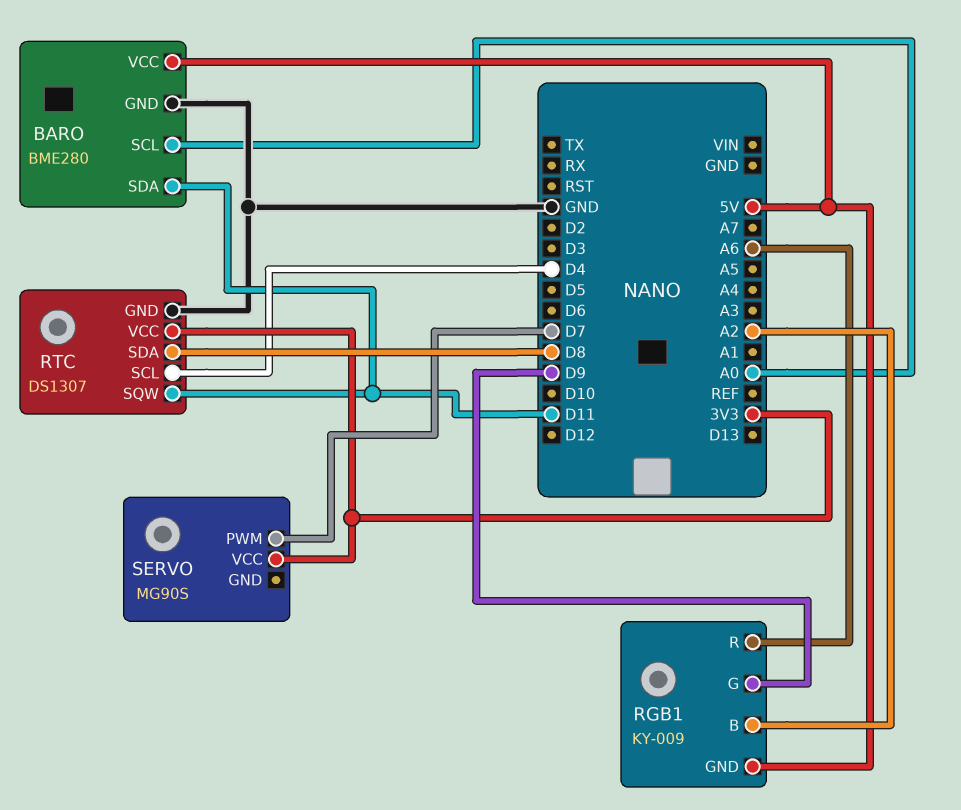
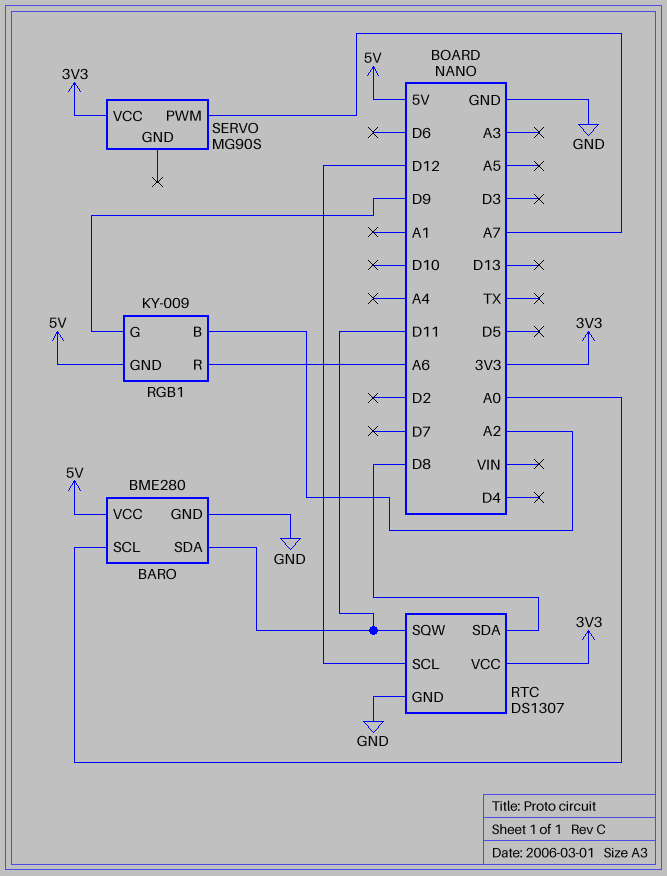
RTC pin SCL: D4 -> D12
SERVO pin PWM: D7 -> A7

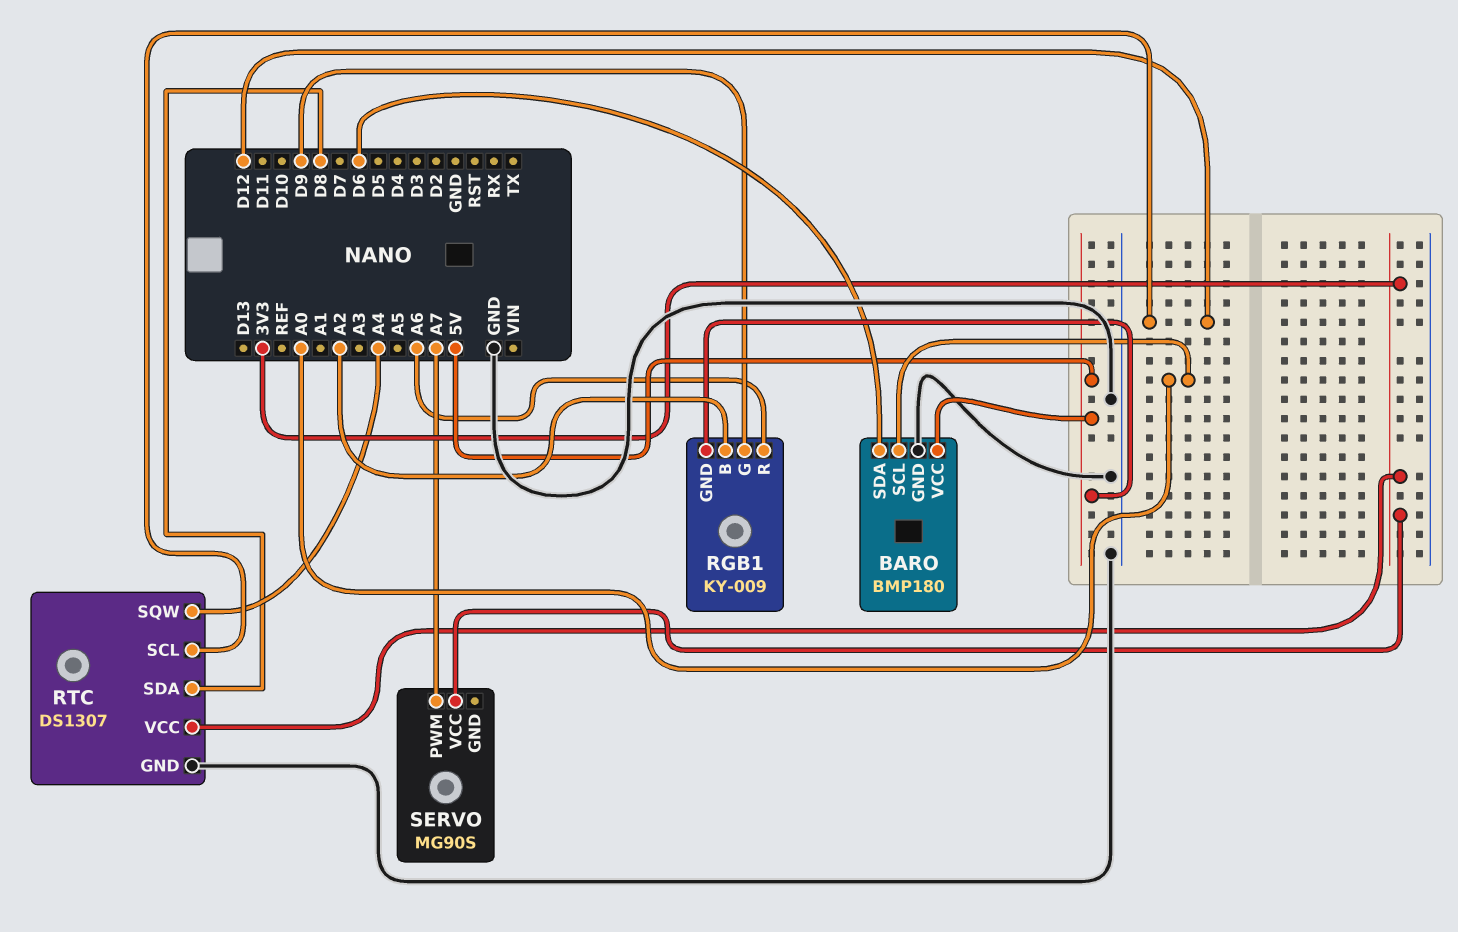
BARO: BME280 -> BMP180
BARO pin SDA: D11 -> D6
RTC pin SQW: D11 -> A4

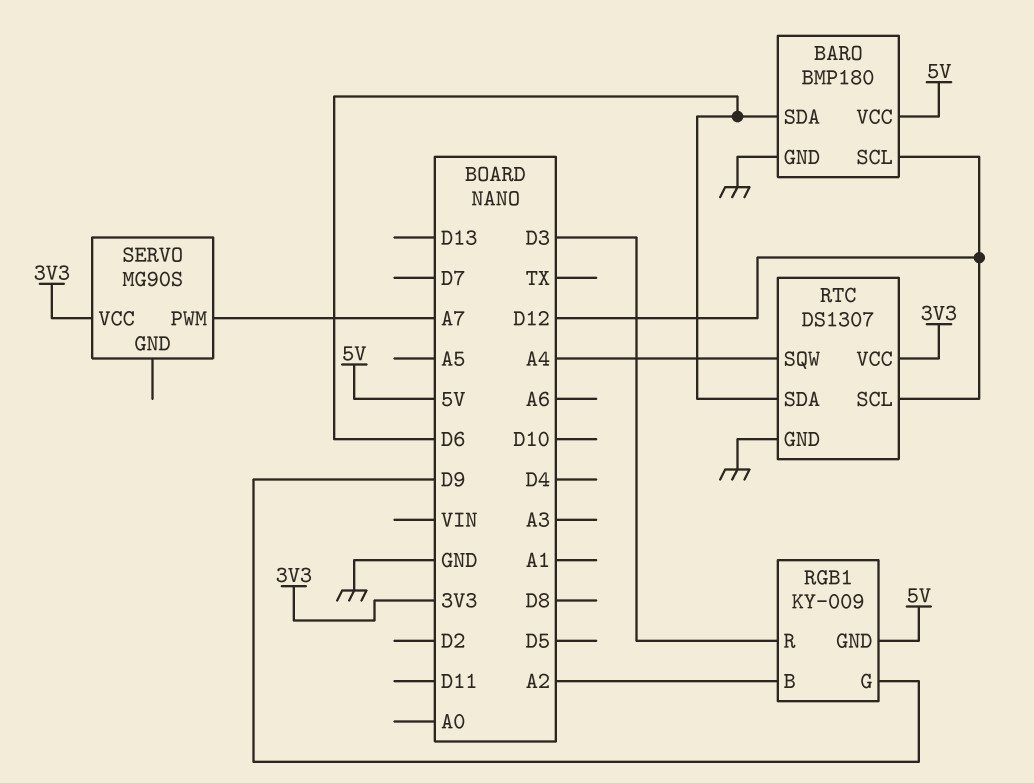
BARO pin SCL: A0 -> D12
RGB1 pin R: A6 -> D3
RTC pin SDA: D8 -> D6

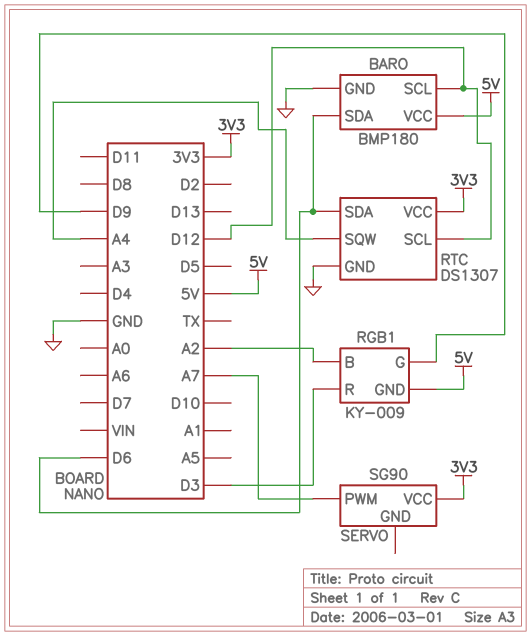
SERVO: MG90S -> SG90

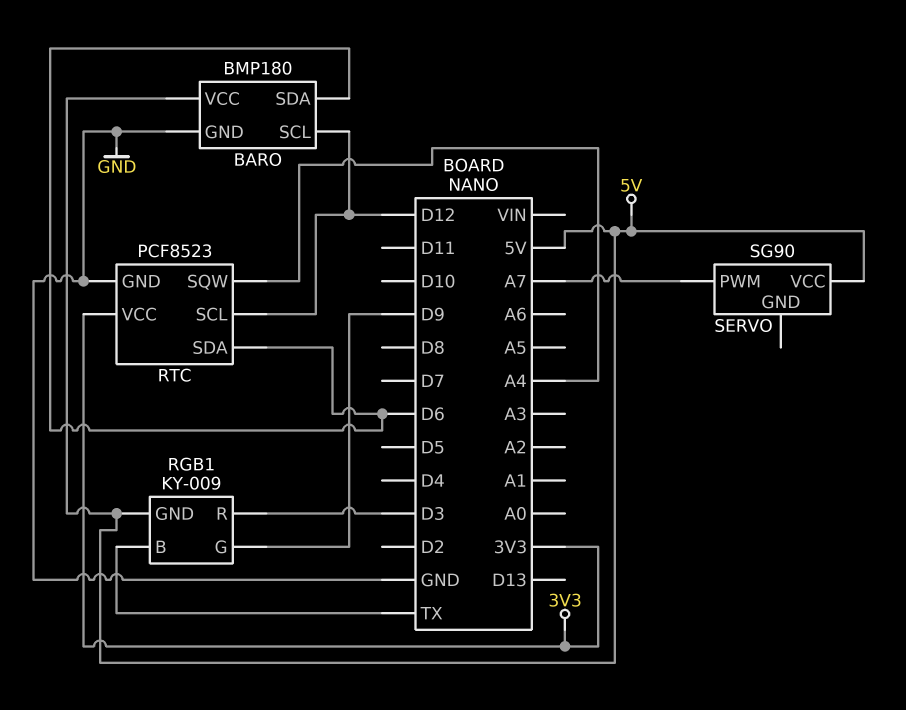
RGB1 pin B: A2 -> TX
RTC: DS1307 -> PCF8523
SERVO pin VCC: 3V3 -> 5V

